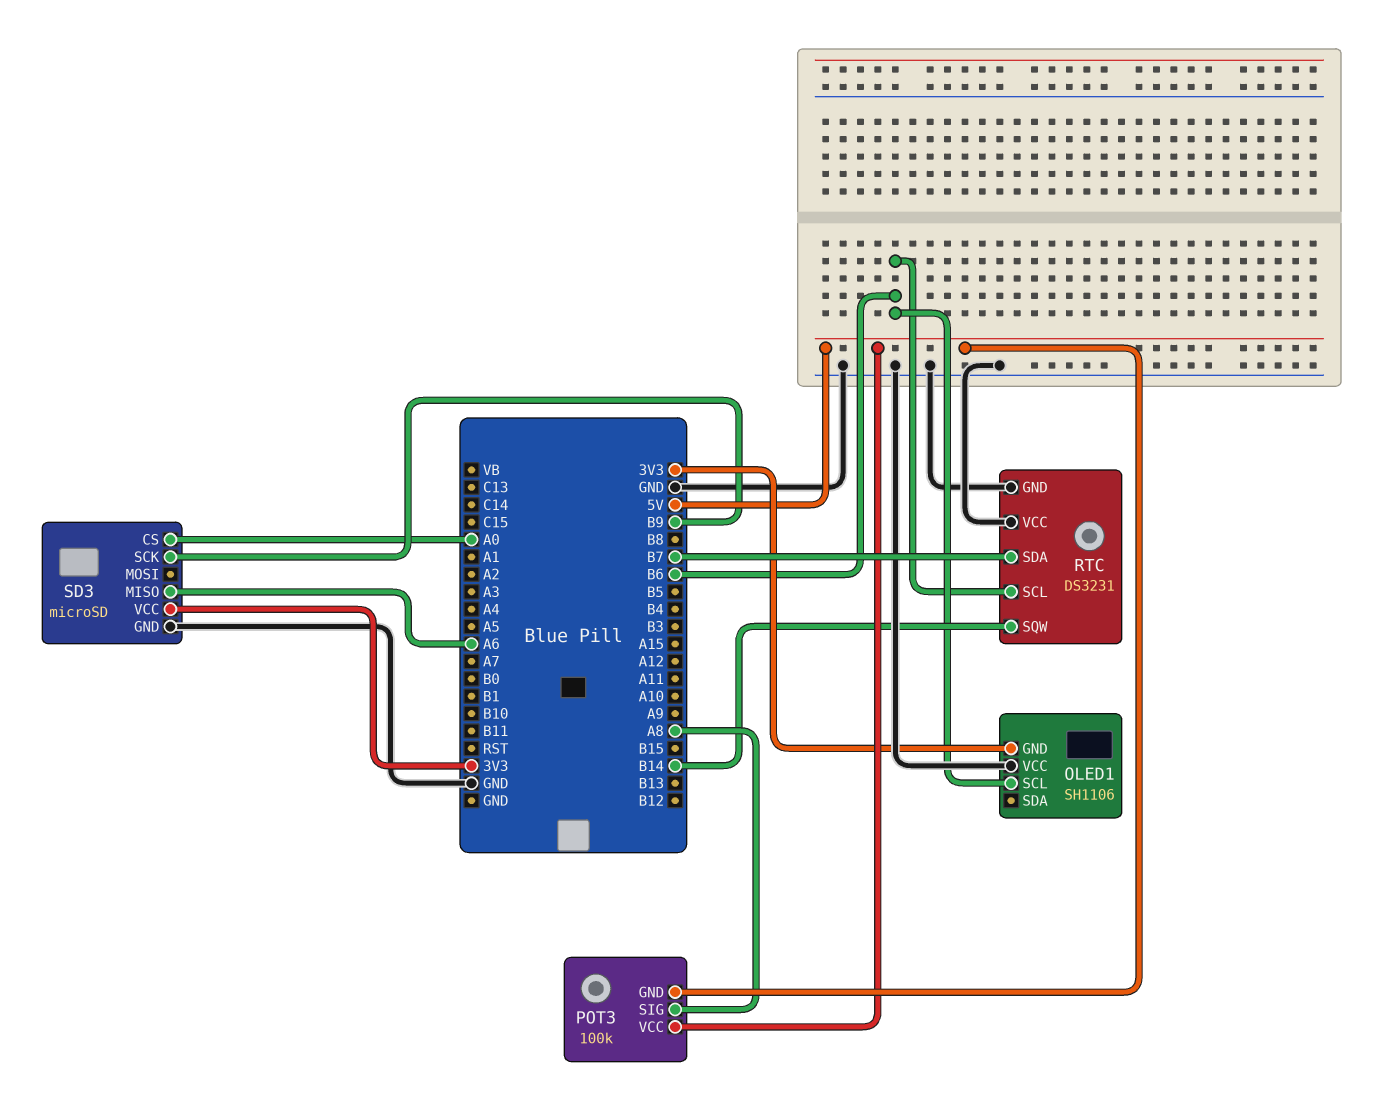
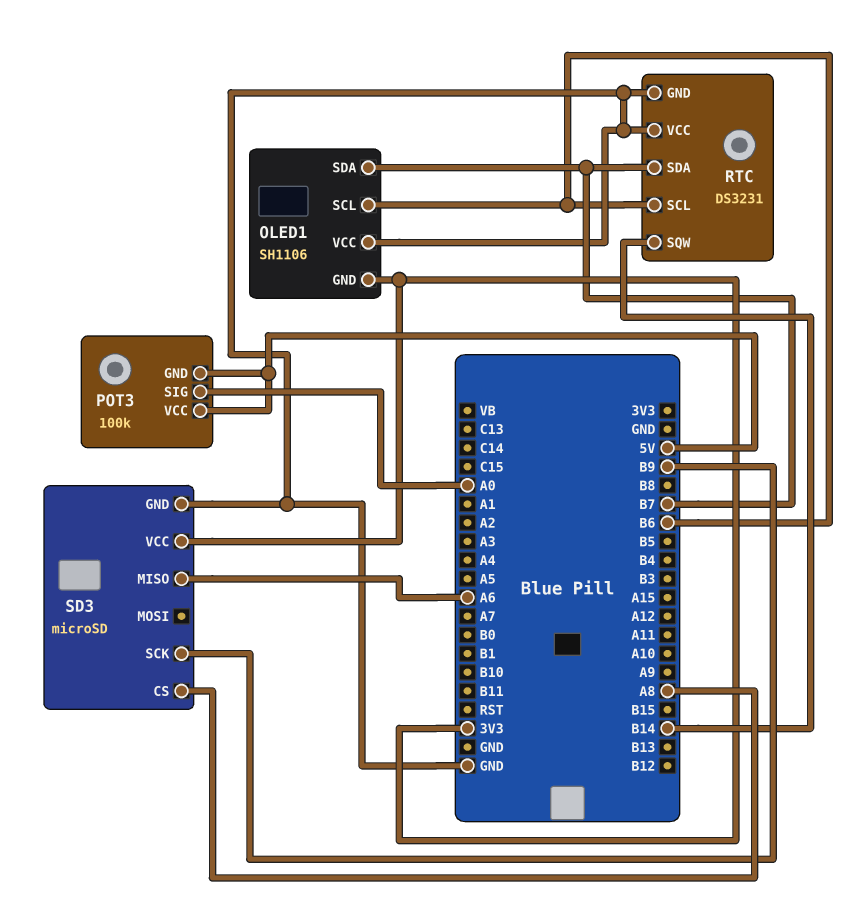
OLED1 pin SDA: none -> B7
POT3 pin SIG: A8 -> A0
SD3 pin CS: A0 -> A8

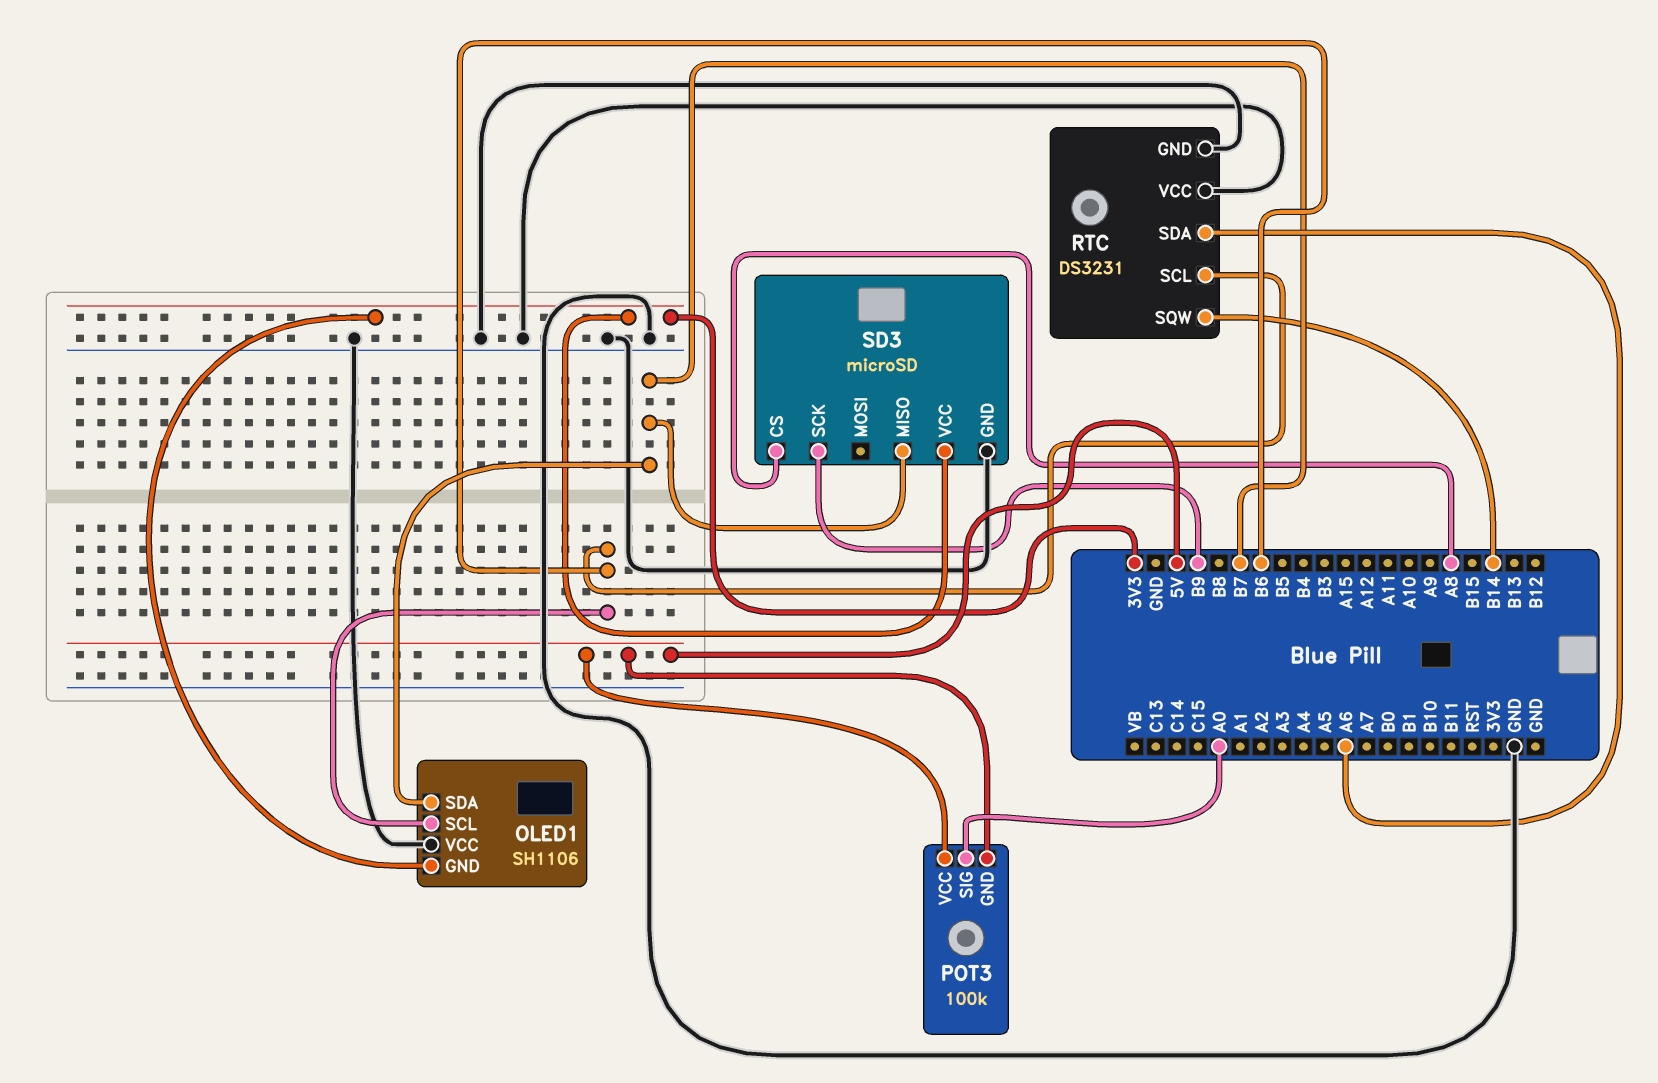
RTC pin SDA: B7 -> A6
SD3 pin MISO: A6 -> B7

